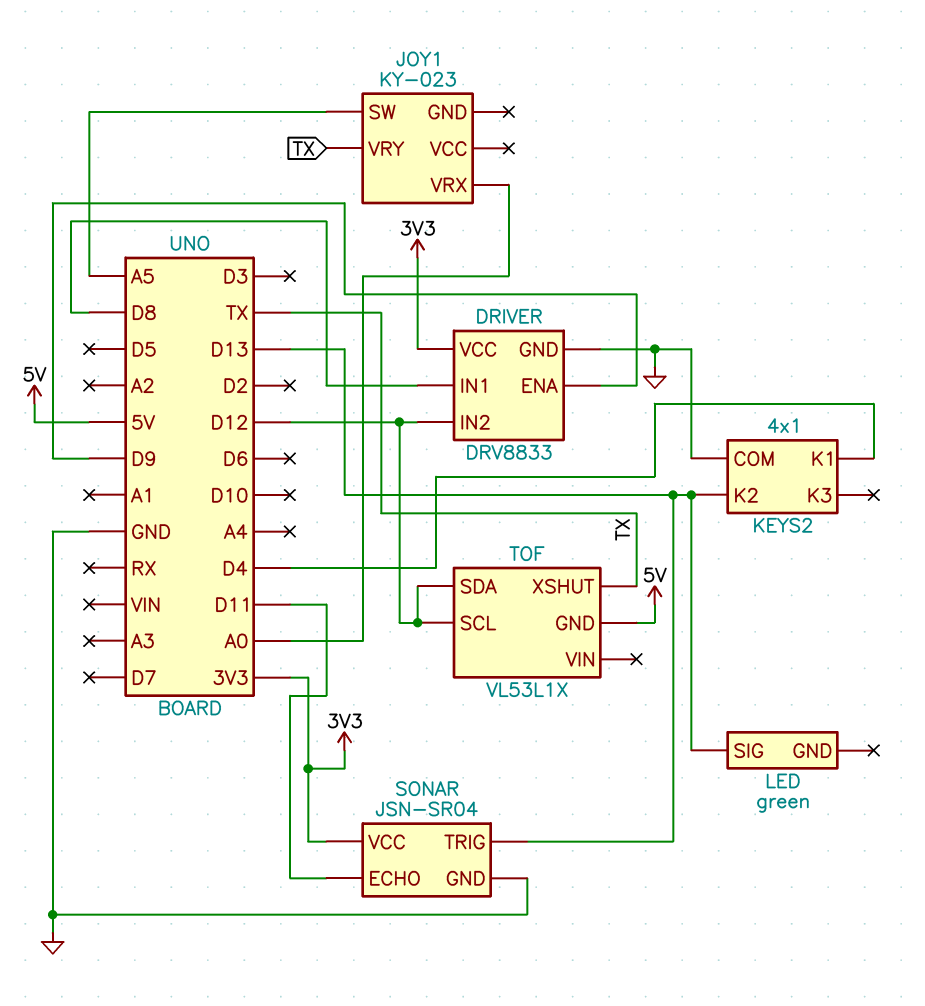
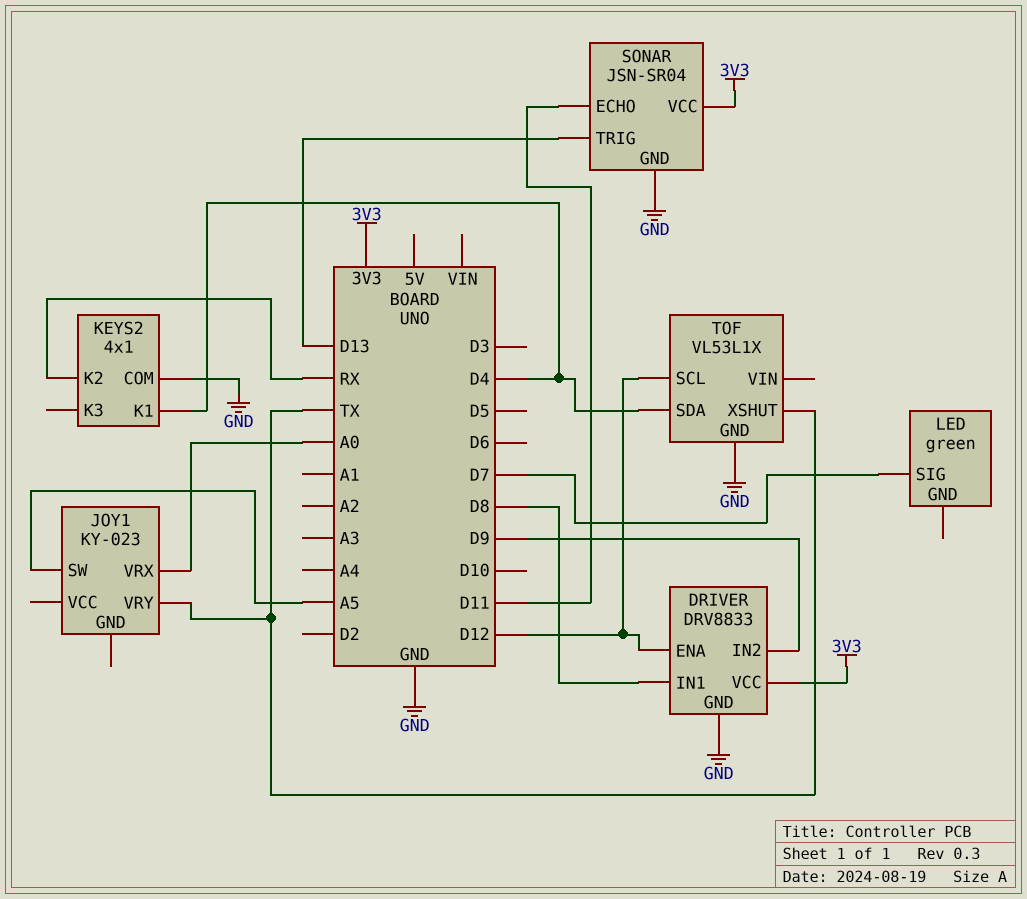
DRIVER pin ENA: D9 -> D12
DRIVER pin IN2: D12 -> D9
KEYS2 pin K2: D13 -> RX
LED pin SIG: D13 -> D7
TOF pin GND: 5V -> GND
TOF pin SDA: D12 -> D4

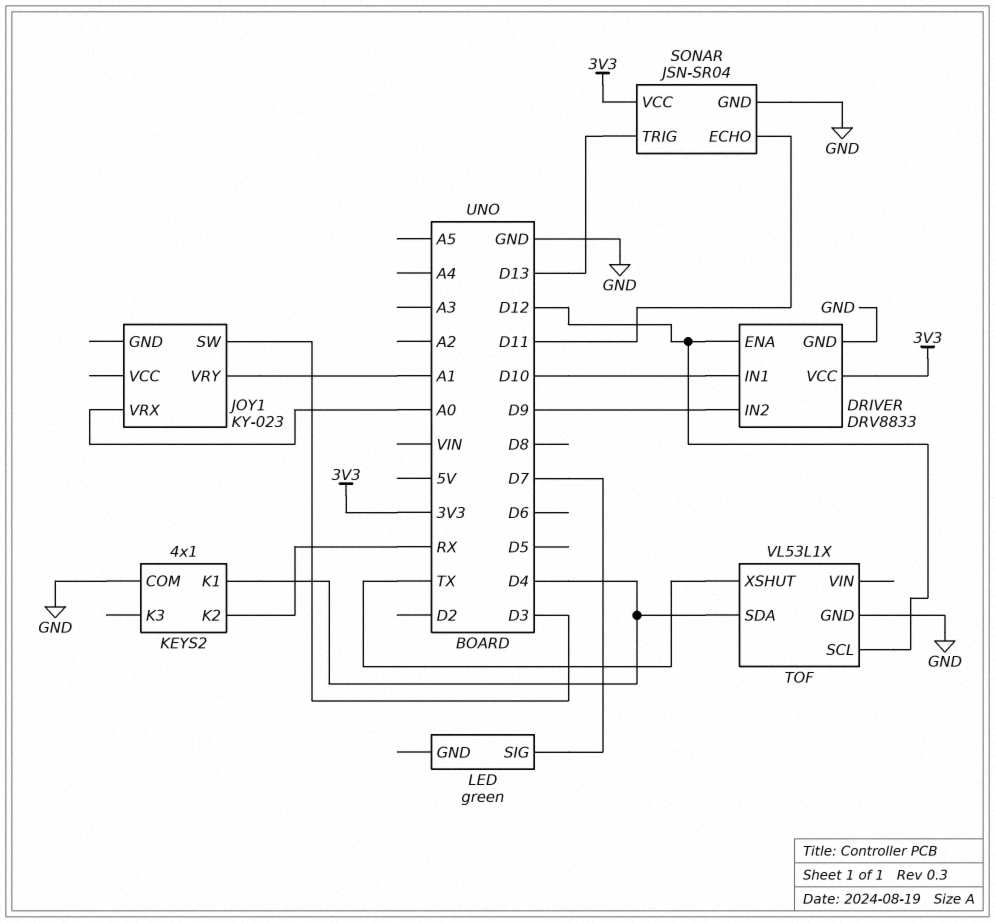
DRIVER pin IN1: D8 -> D10
JOY1 pin SW: A5 -> D3
JOY1 pin VRY: TX -> A1

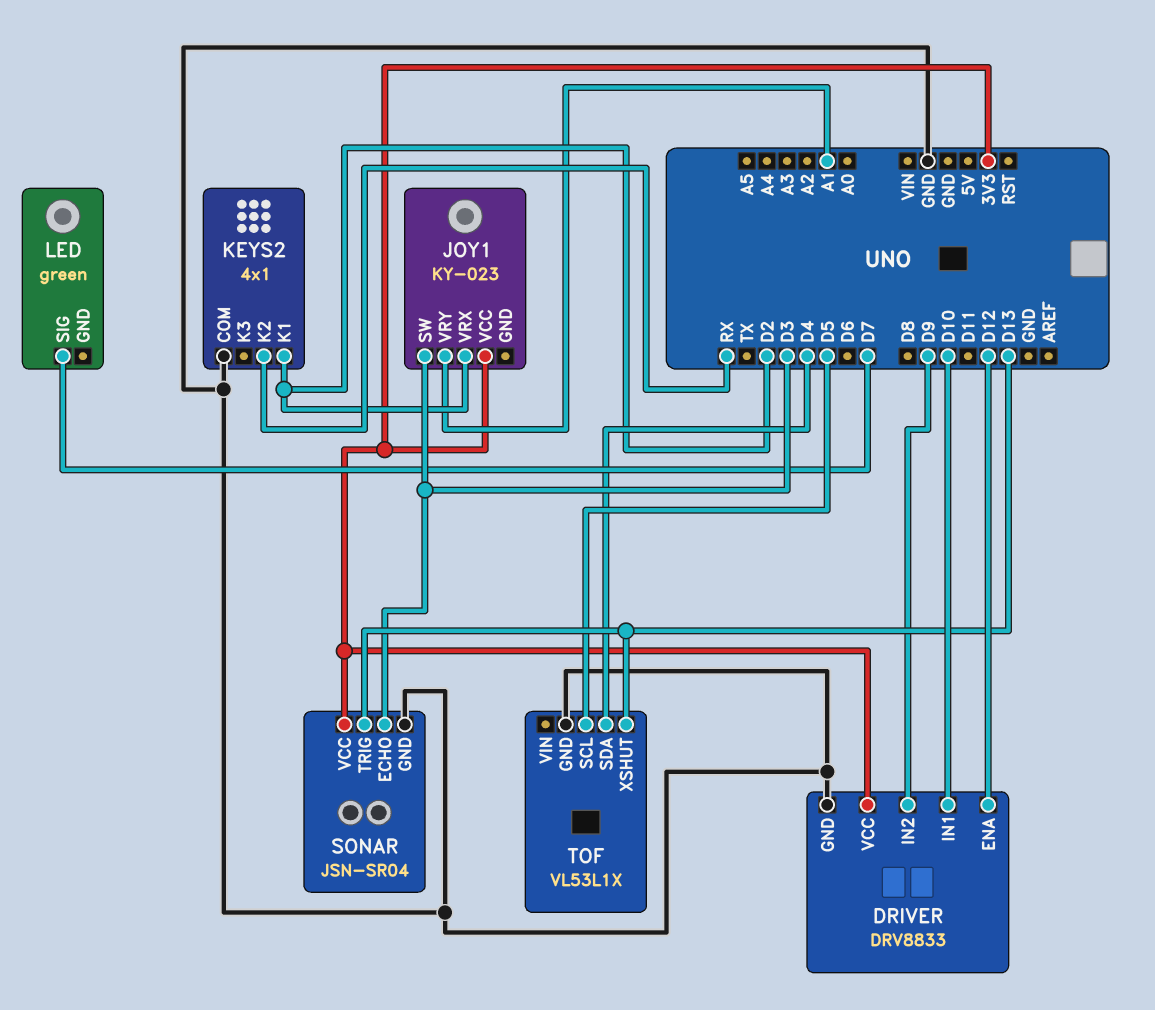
JOY1 pin VCC: none -> 3V3
JOY1 pin VRX: A0 -> D2
KEYS2 pin K1: D4 -> D2
SONAR pin ECHO: D11 -> D3
TOF pin SCL: D12 -> D5
TOF pin XSHUT: TX -> D13

